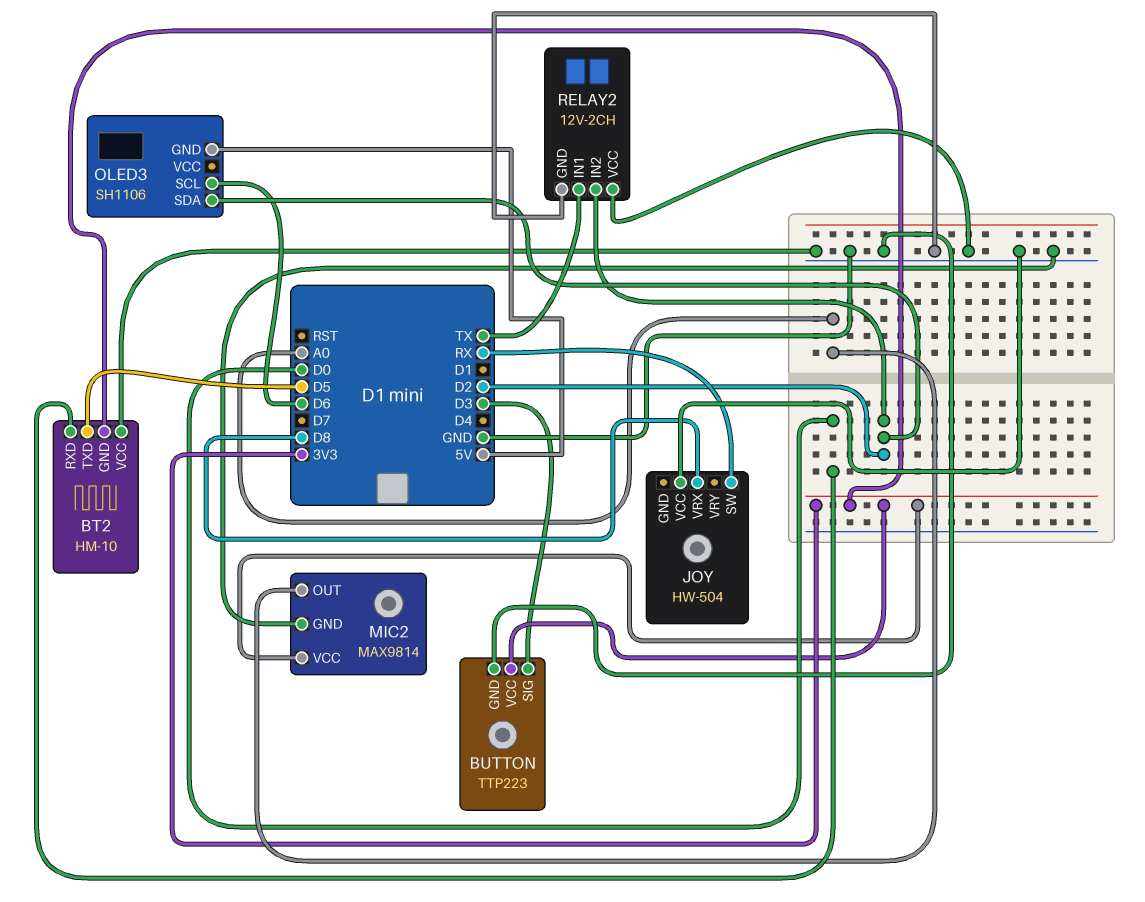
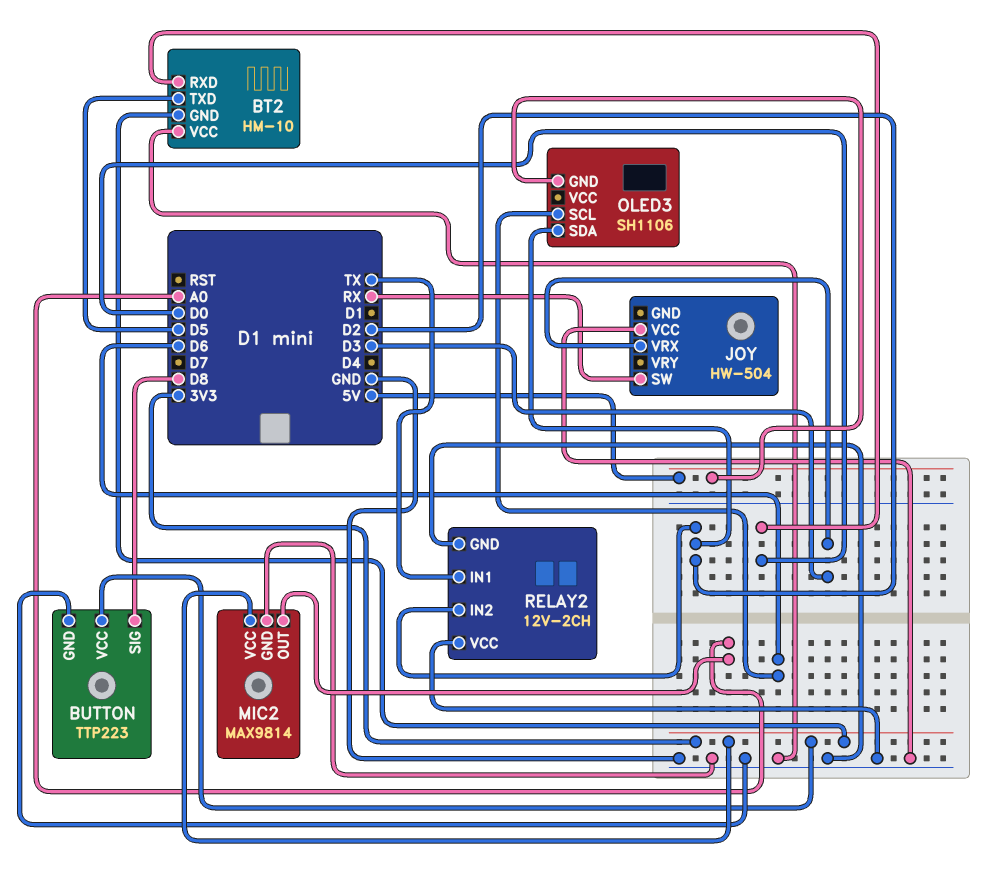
BUTTON pin SIG: D3 -> D8
JOY pin VRX: D8 -> D3

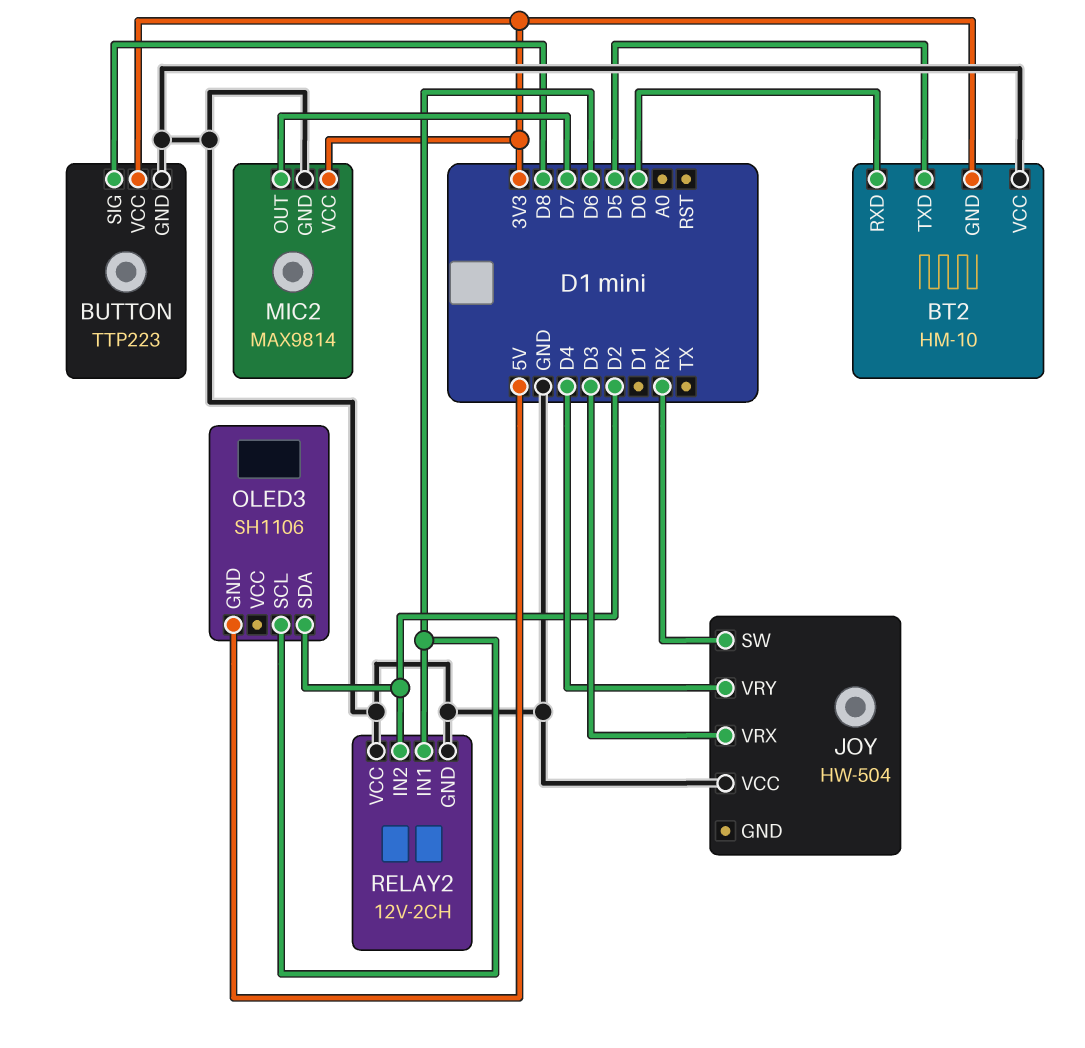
JOY pin VRY: none -> D4
MIC2 pin OUT: A0 -> D7
RELAY2 pin IN1: TX -> D6

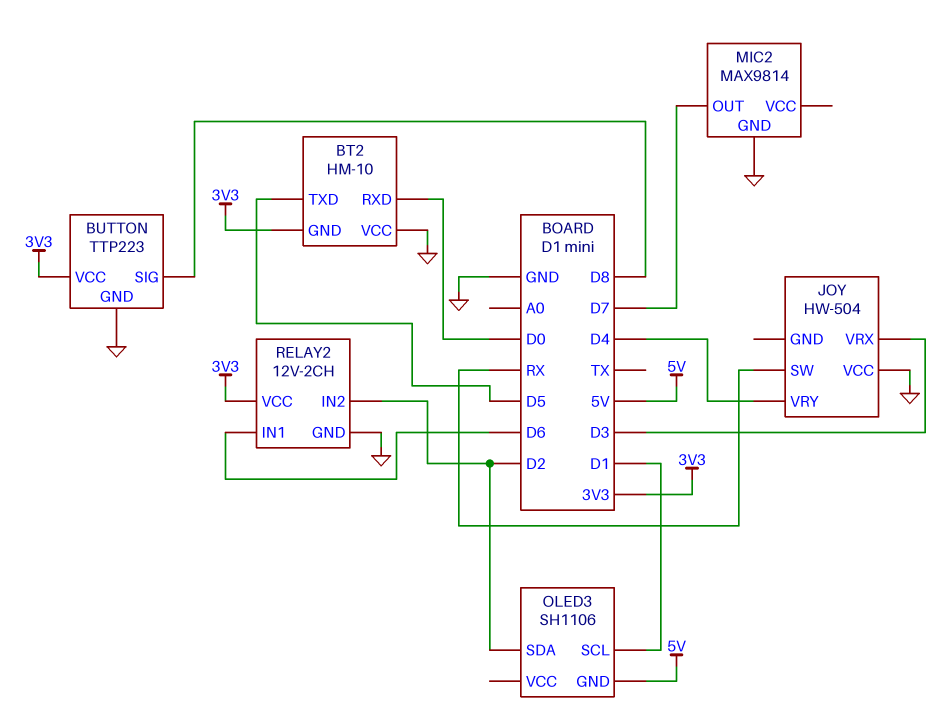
MIC2 pin VCC: 3V3 -> none
OLED3 pin SCL: D6 -> D1
RELAY2 pin VCC: GND -> 3V3

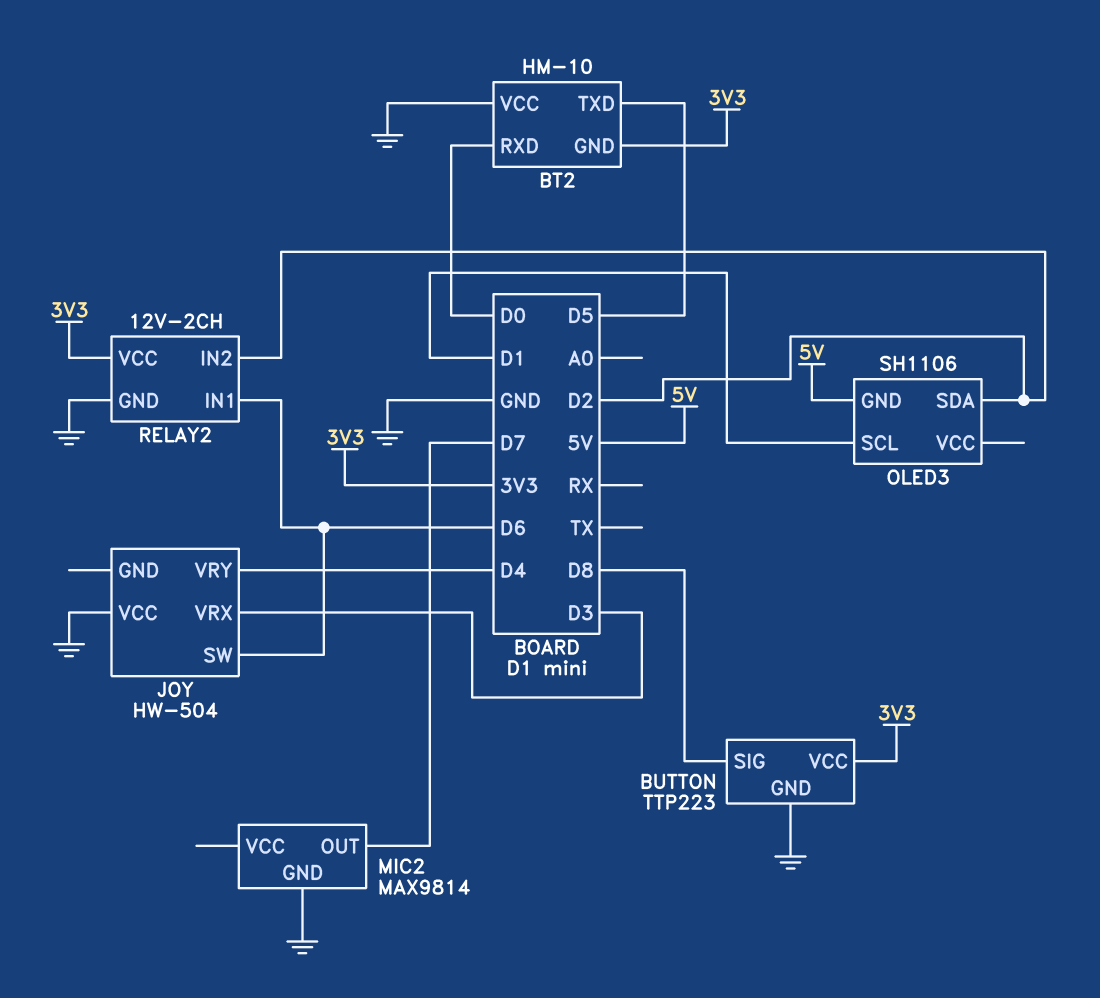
JOY pin SW: RX -> D6

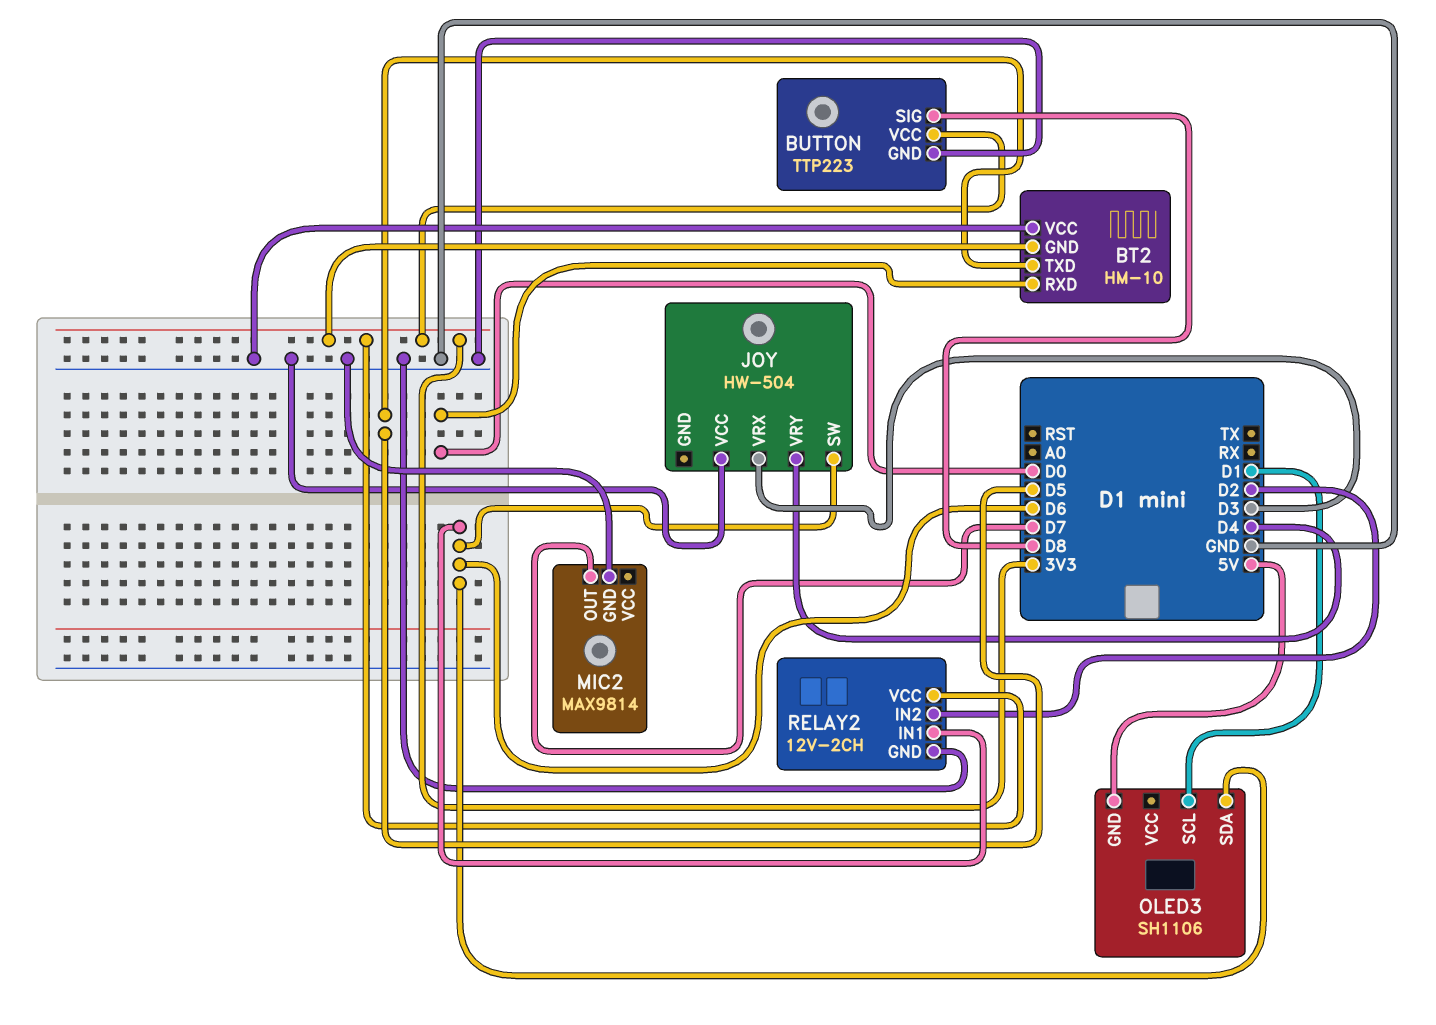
OLED3 pin SDA: D2 -> D6

